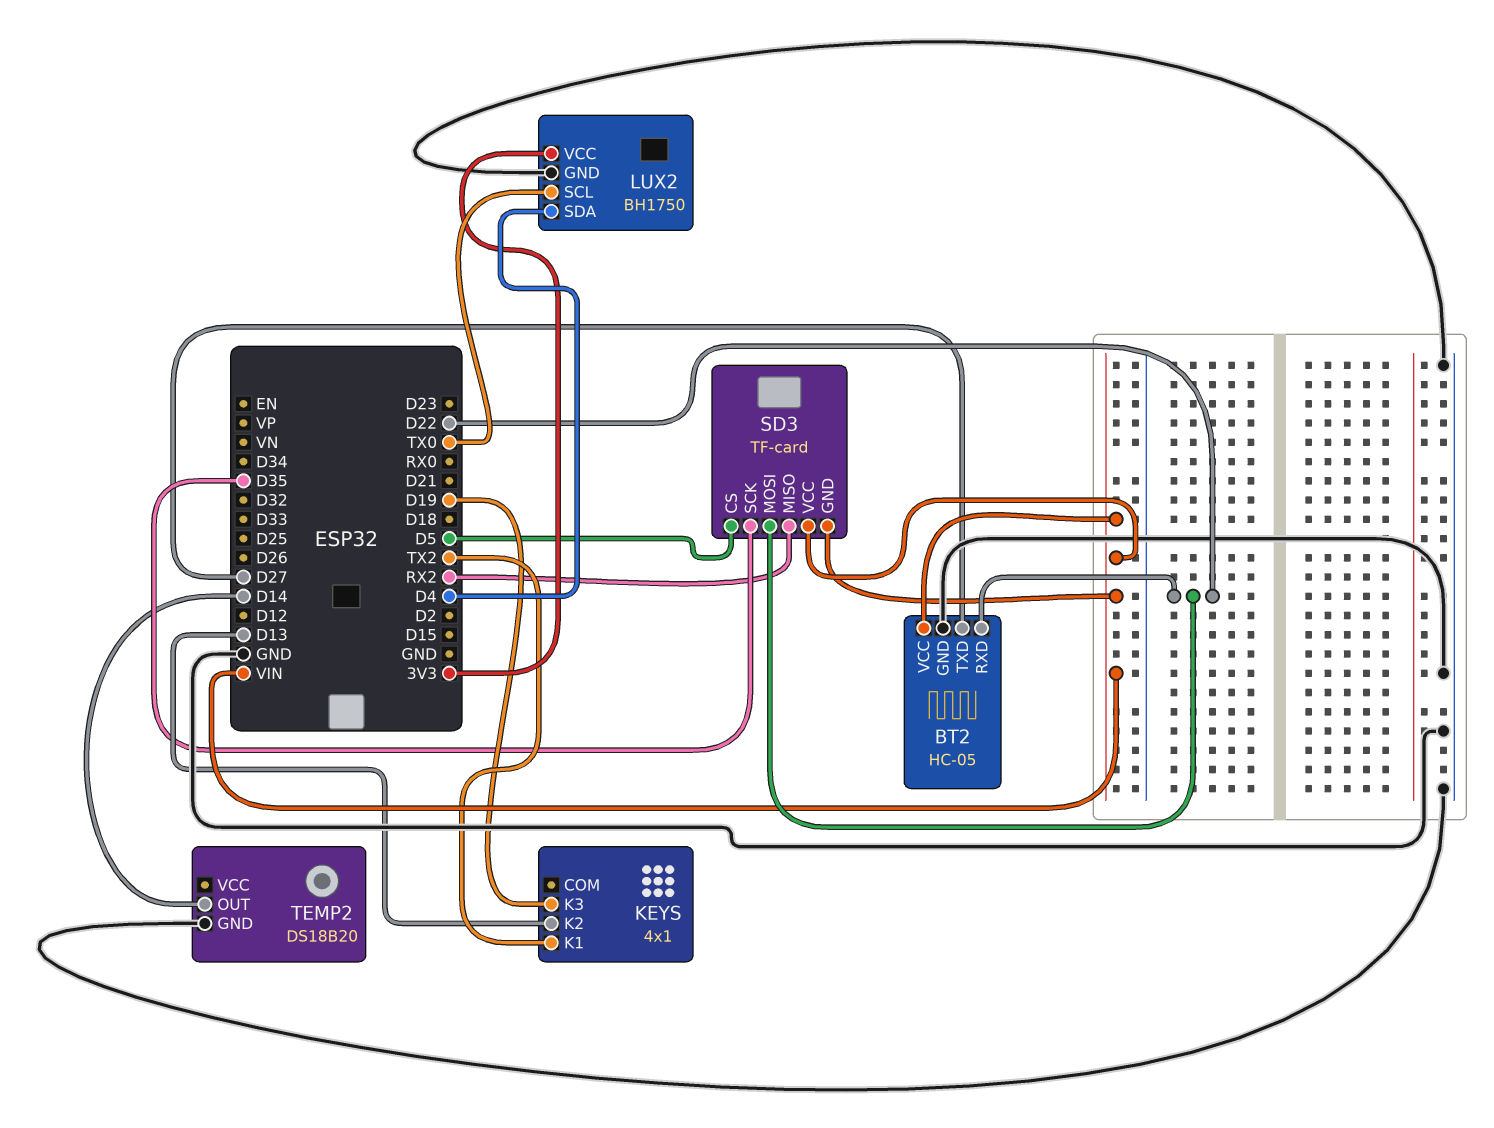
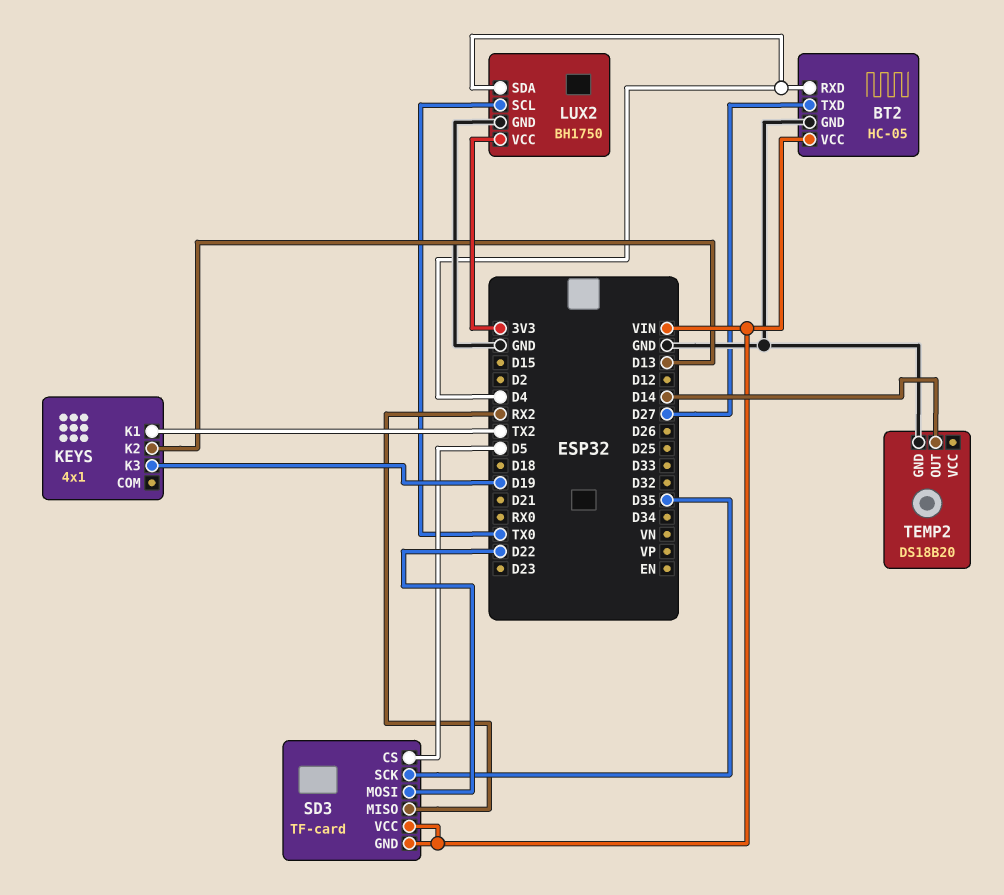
BT2 pin RXD: D22 -> D4

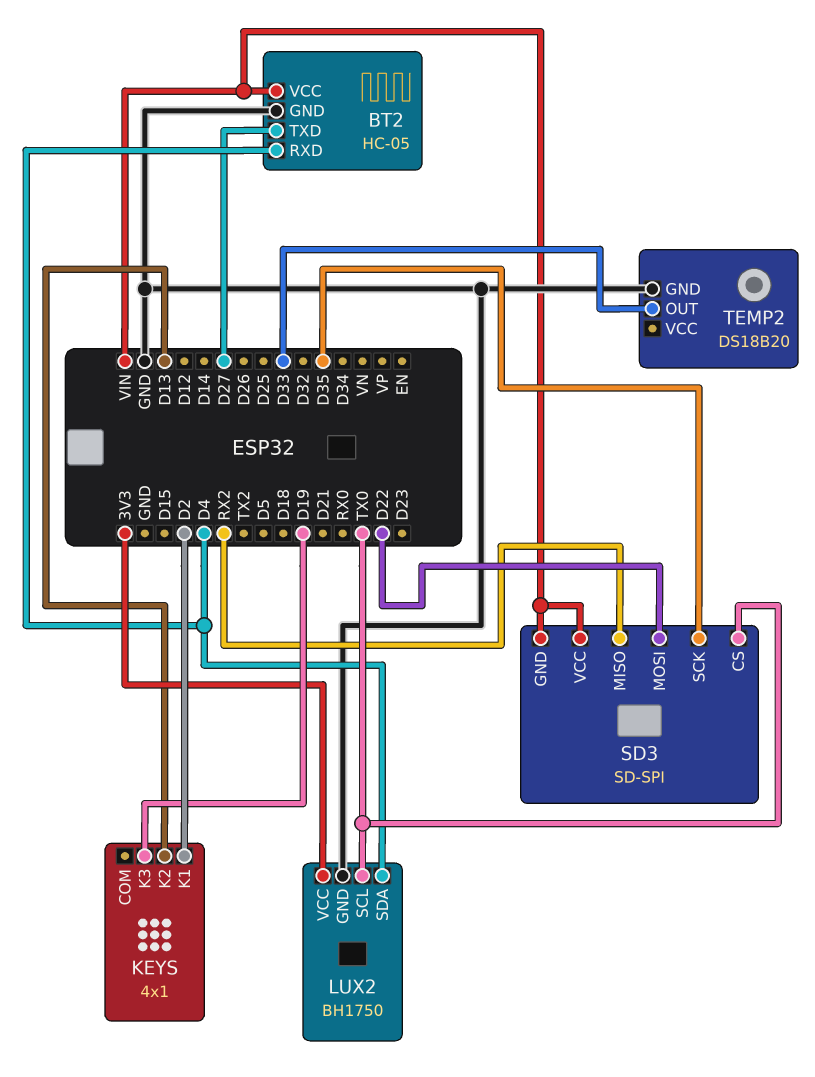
KEYS pin K1: TX2 -> D2
SD3: TF-card -> SD-SPI
SD3 pin CS: D5 -> TX0
TEMP2 pin OUT: D14 -> D33

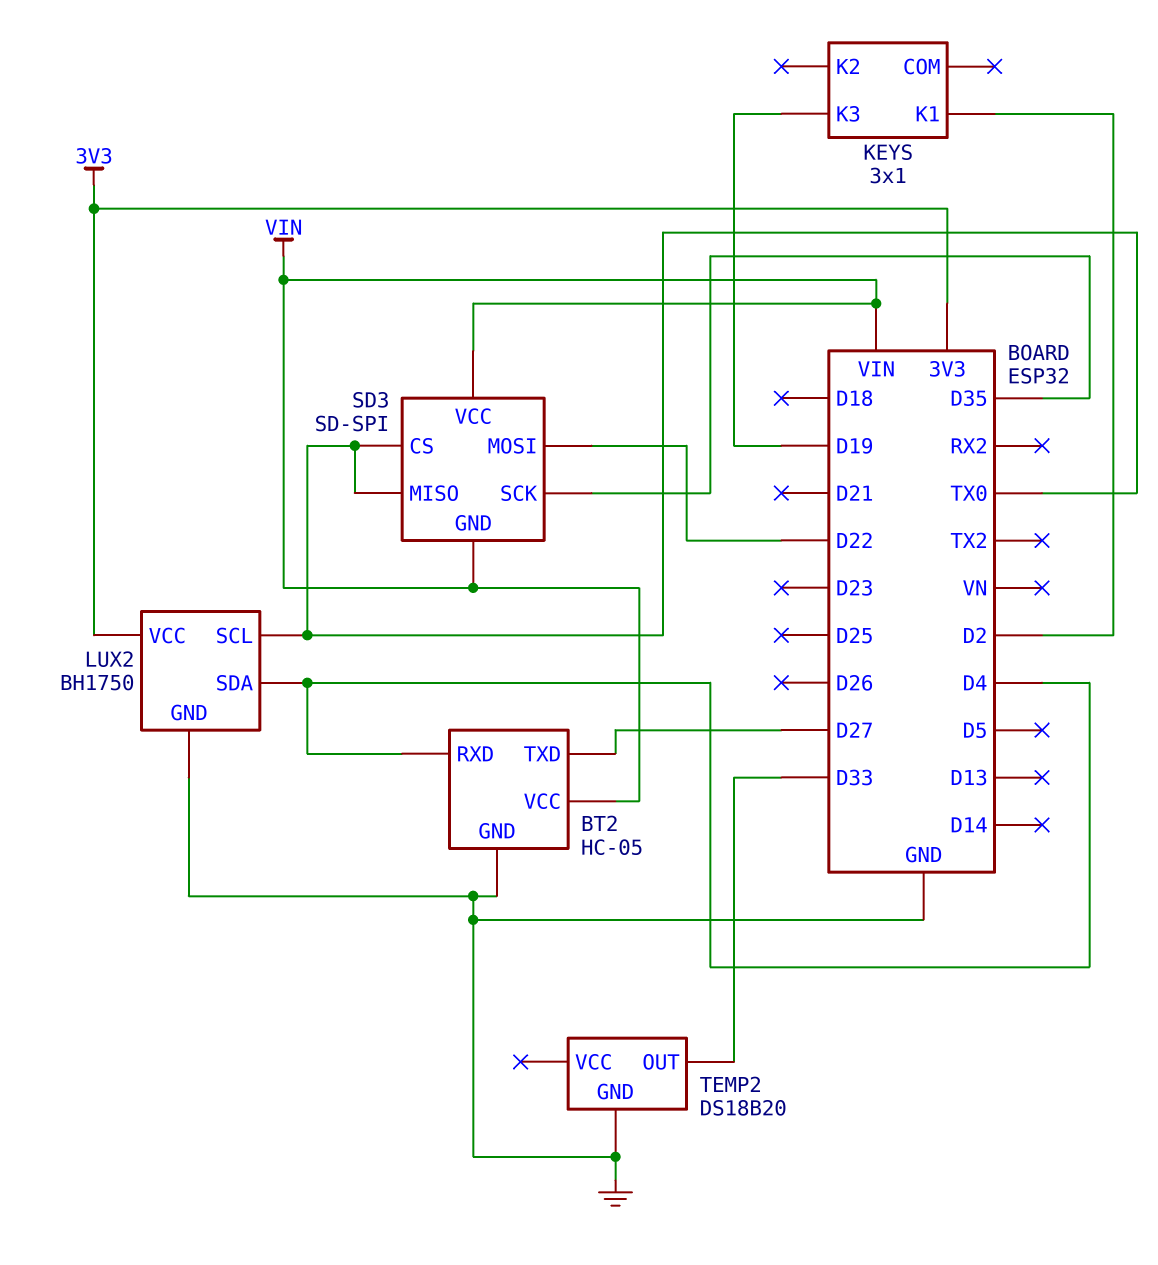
KEYS: 4x1 -> 3x1
KEYS pin K2: D13 -> none
SD3 pin MISO: RX2 -> TX0

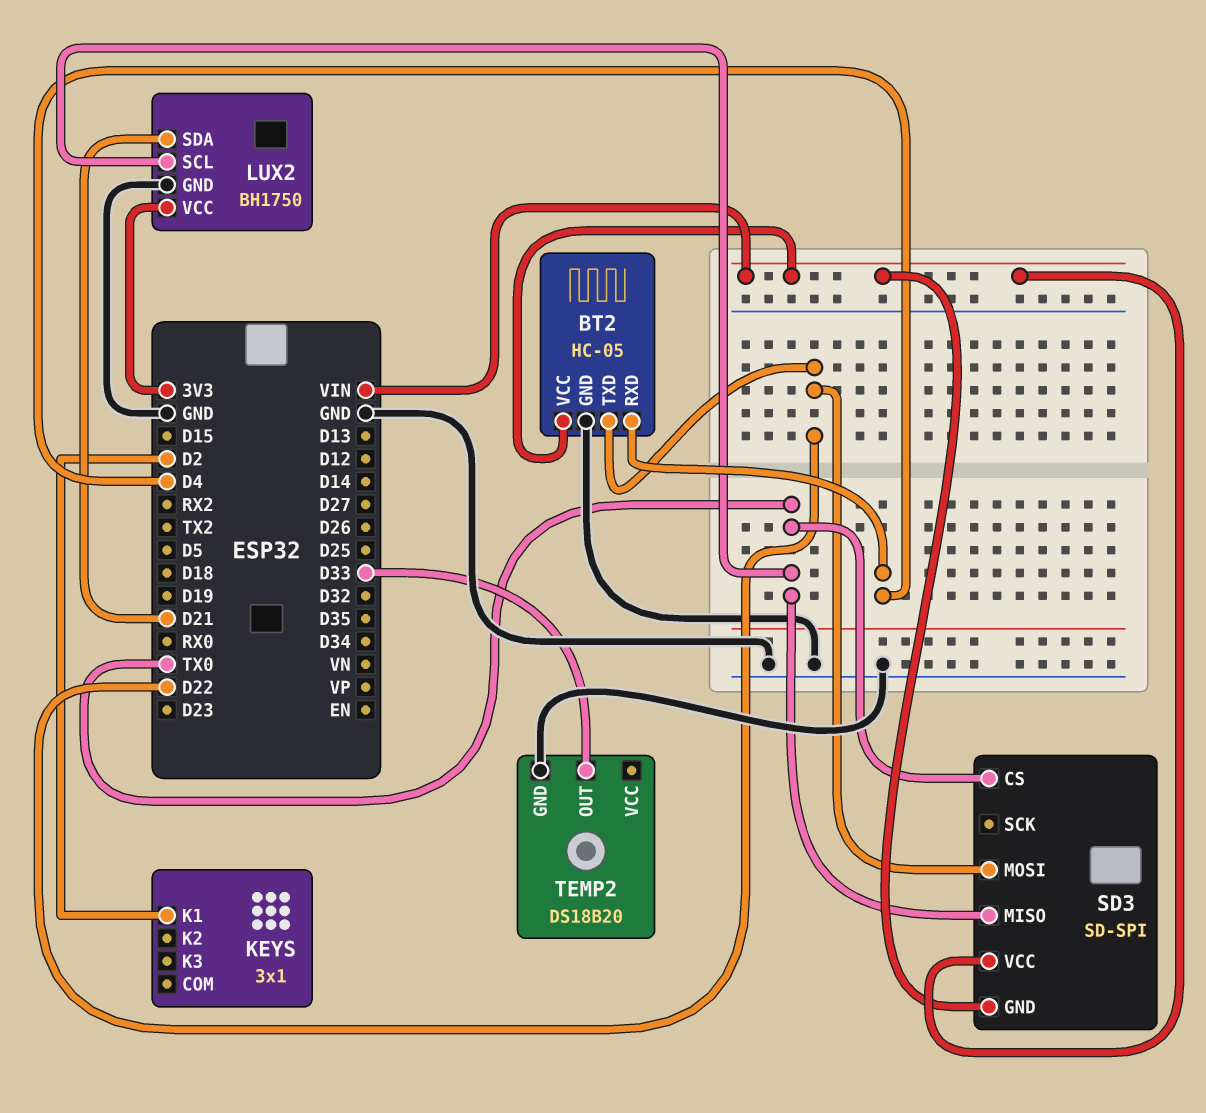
BT2 pin TXD: D27 -> D22
KEYS pin K3: D19 -> none
LUX2 pin SDA: D4 -> D21
SD3 pin SCK: D35 -> none

